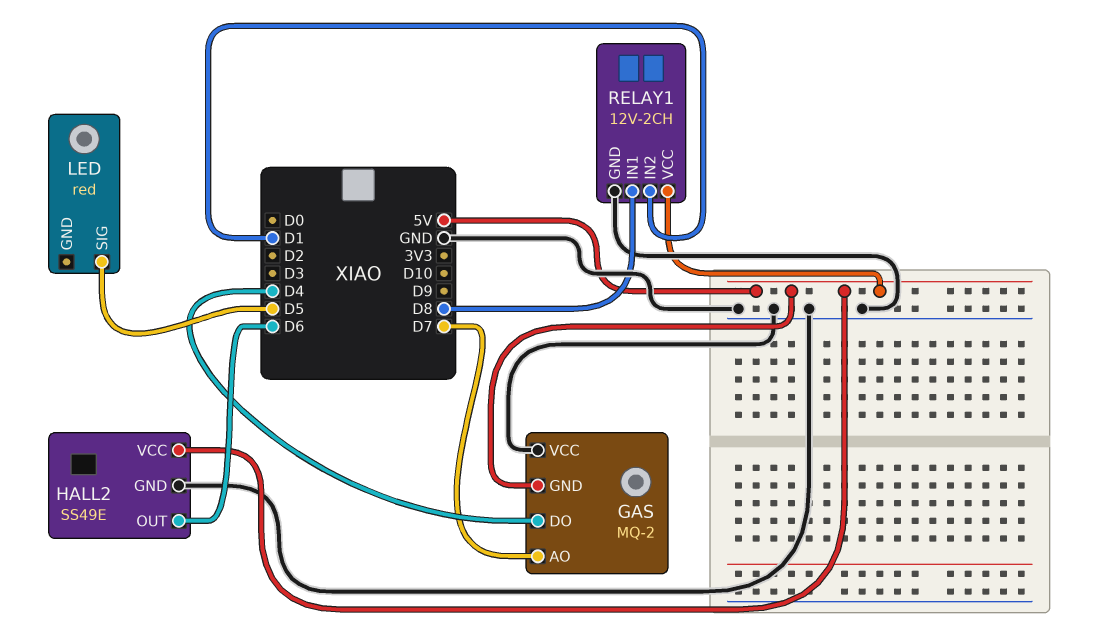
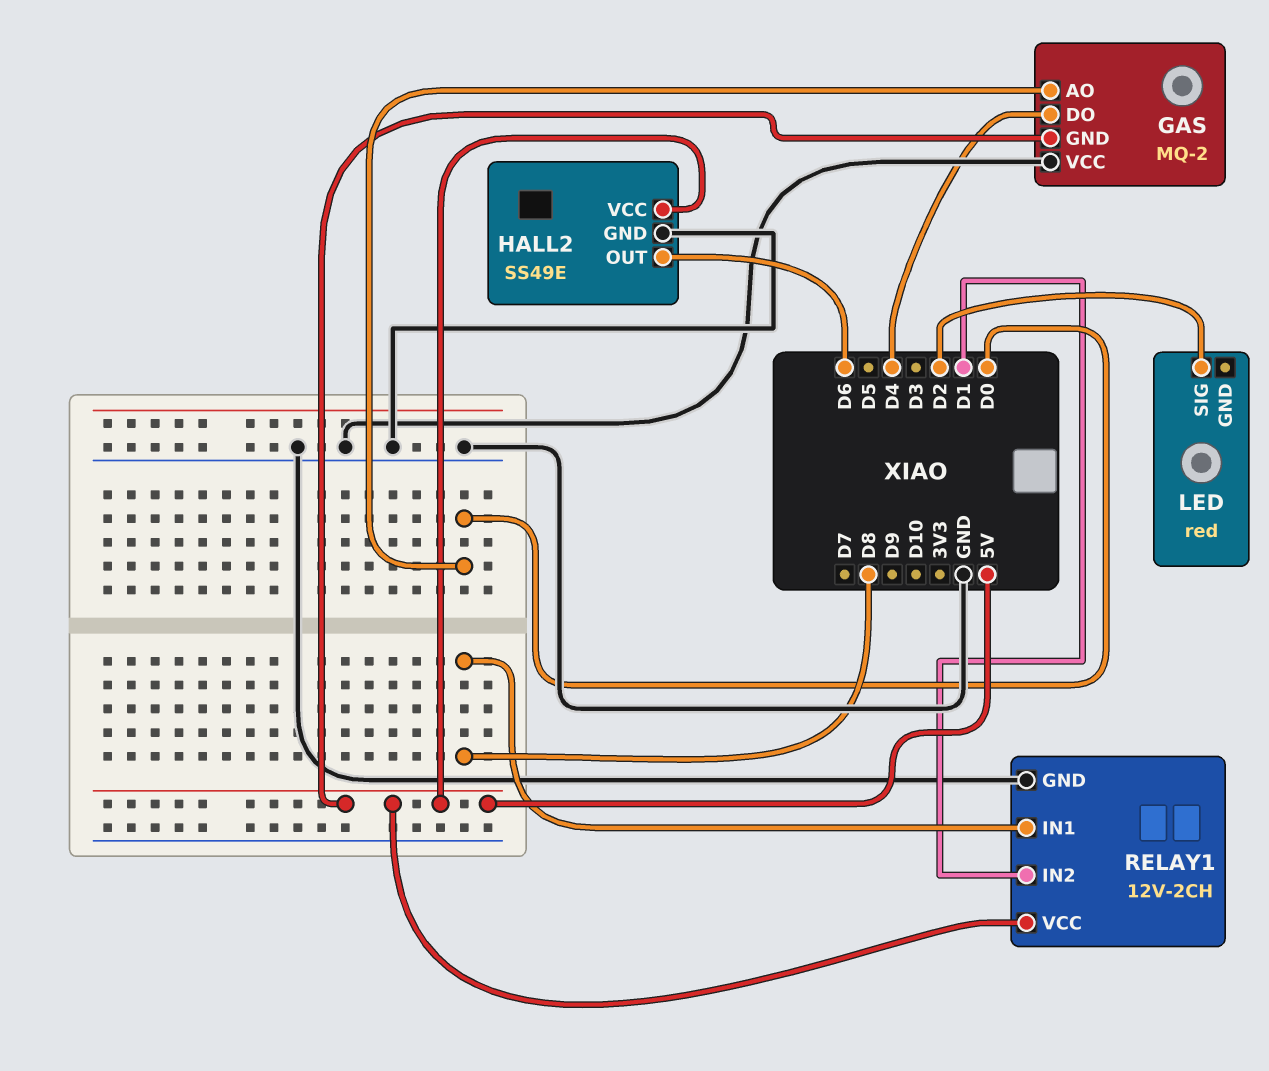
GAS pin AO: D7 -> D0
LED pin SIG: D5 -> D2

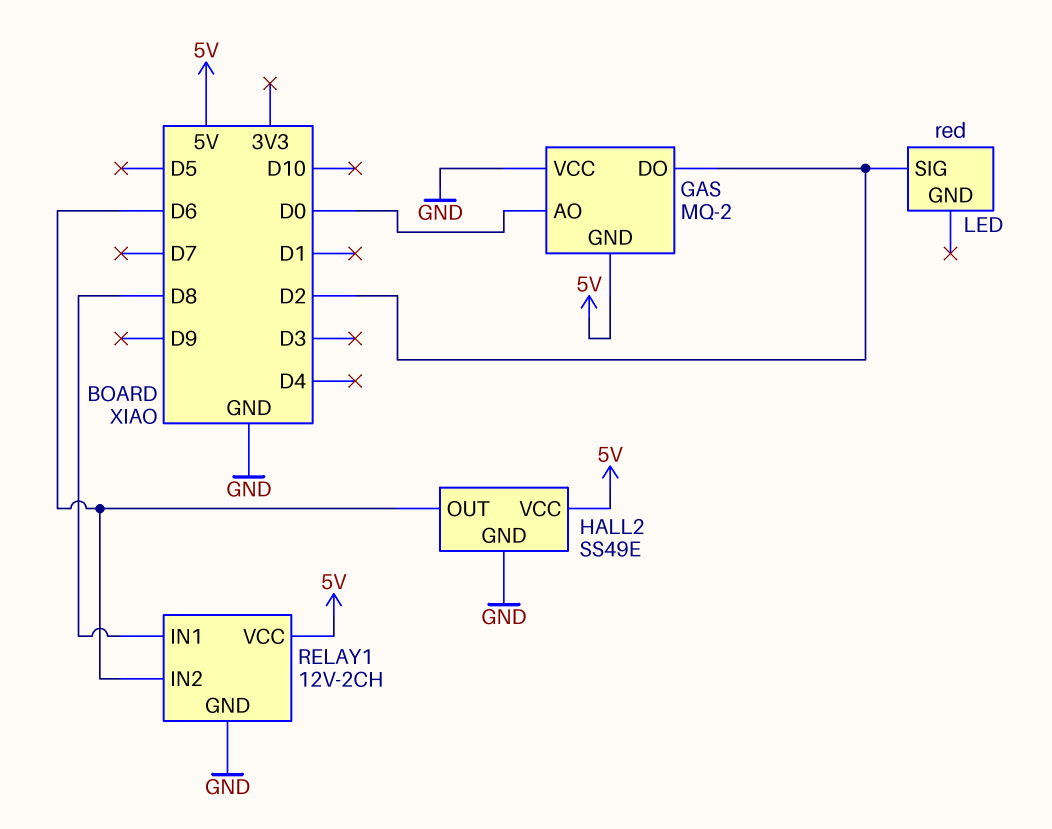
GAS pin DO: D4 -> D2
RELAY1 pin IN2: D1 -> D6

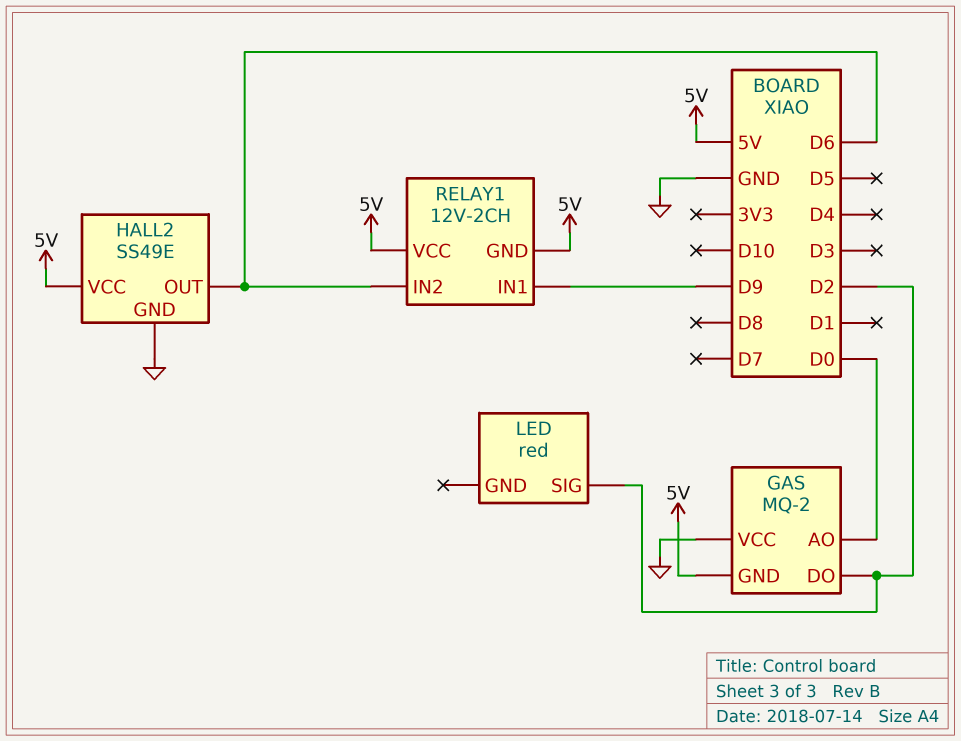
RELAY1 pin GND: GND -> 5V
RELAY1 pin IN1: D8 -> D9

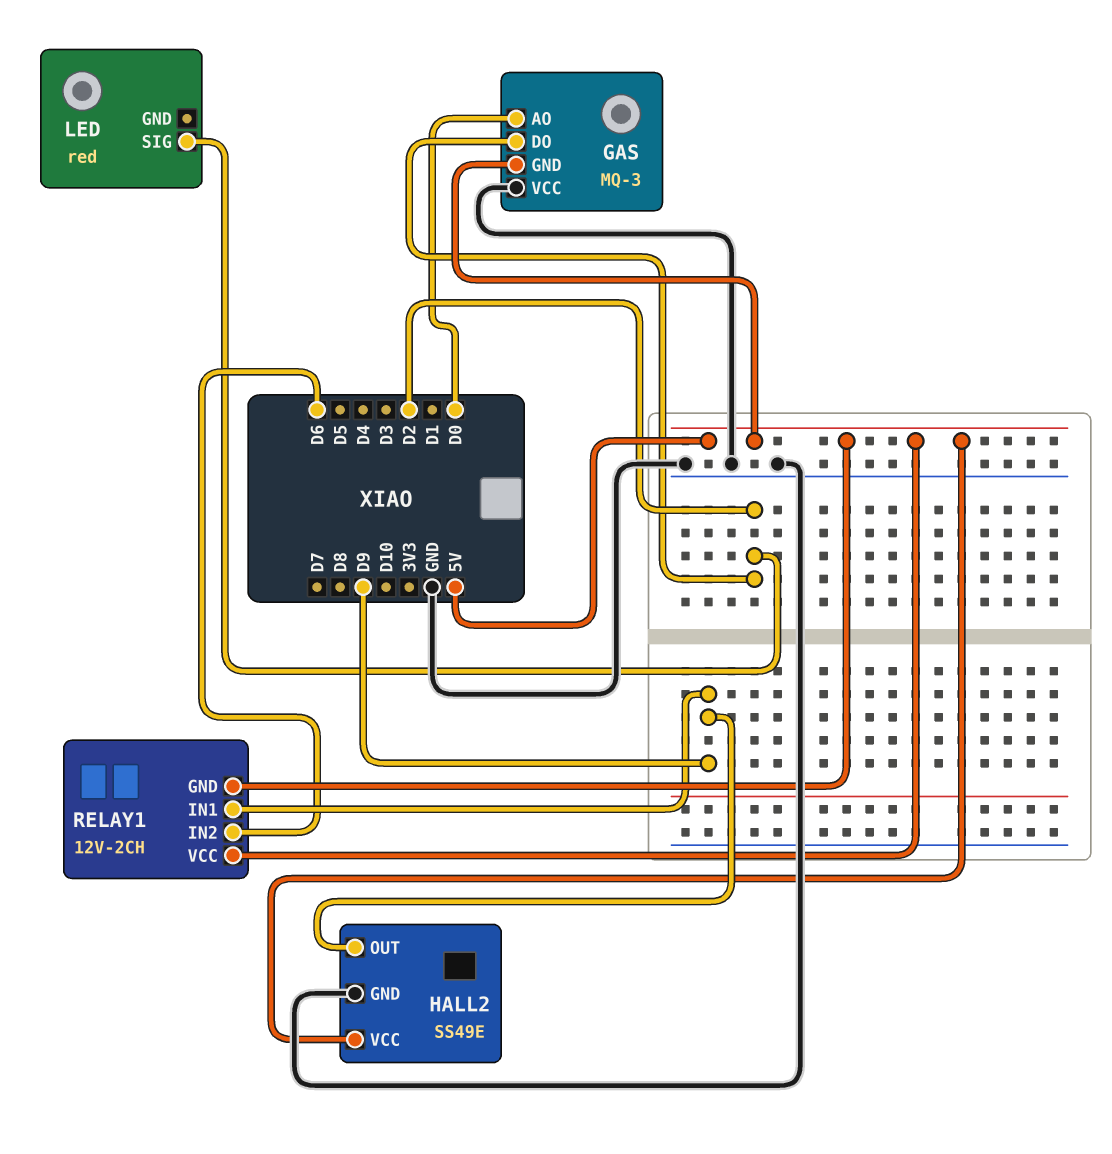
GAS: MQ-2 -> MQ-3
HALL2 pin OUT: D6 -> D9

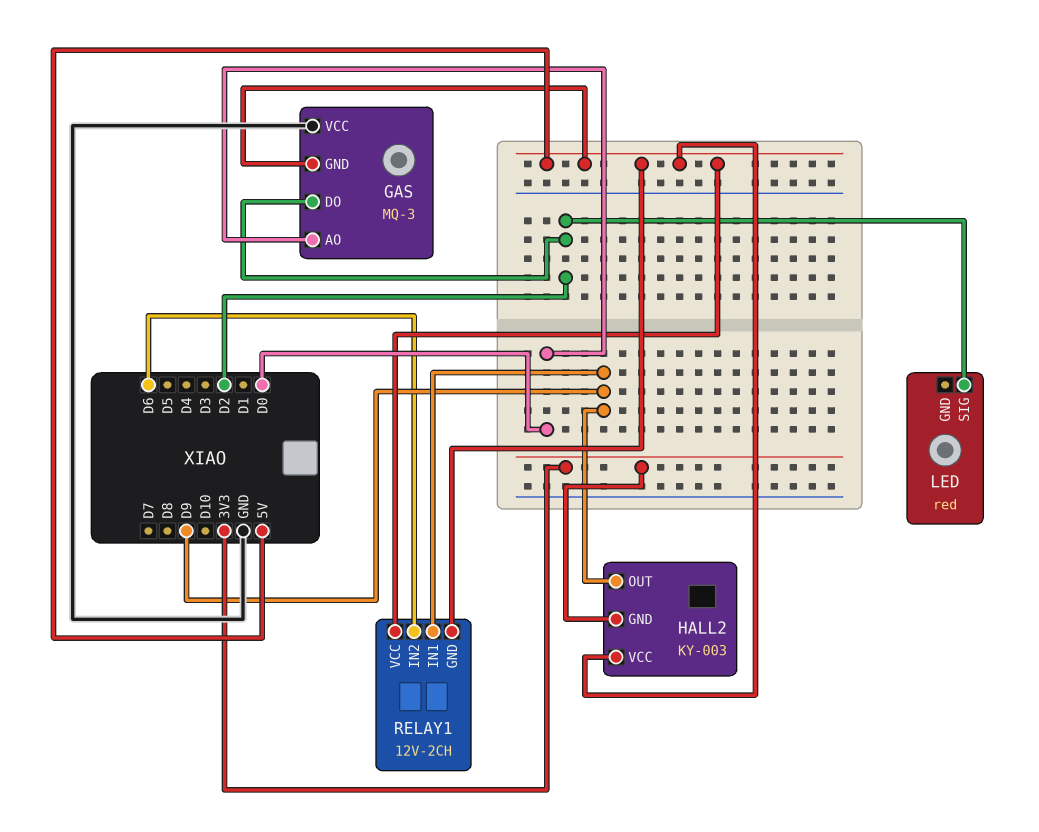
HALL2: SS49E -> KY-003
HALL2 pin GND: GND -> 3V3

